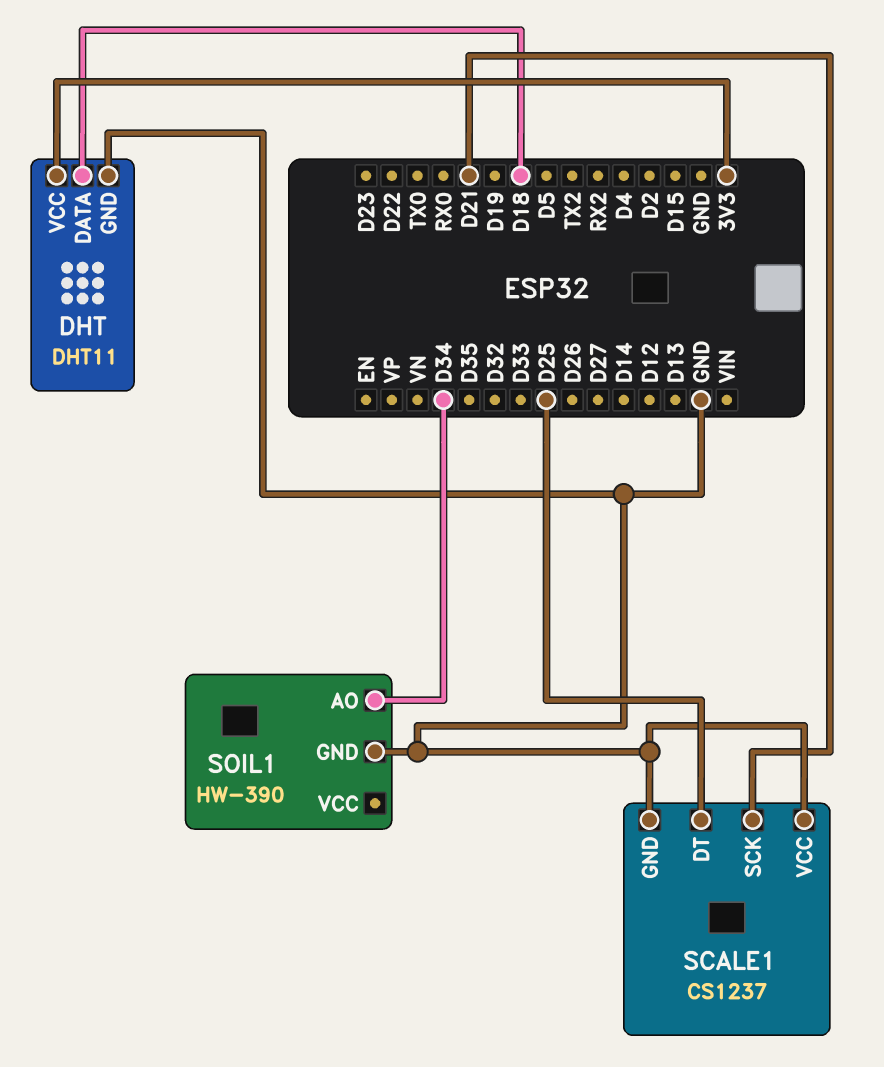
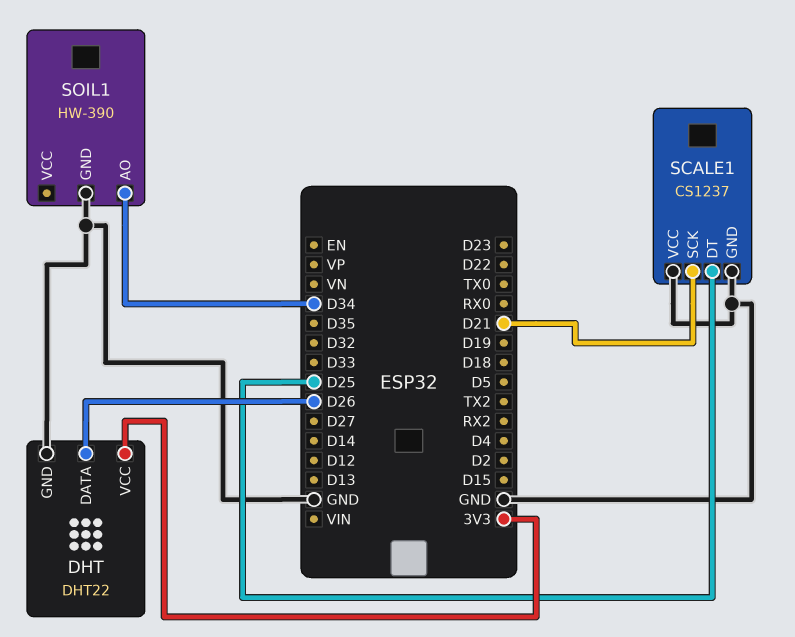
DHT: DHT11 -> DHT22
DHT pin DATA: D18 -> D26

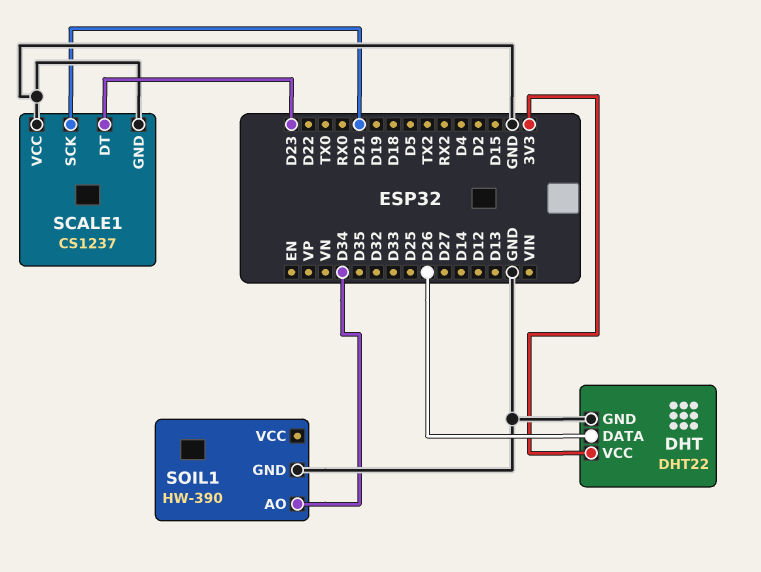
SCALE1 pin DT: D25 -> D23

